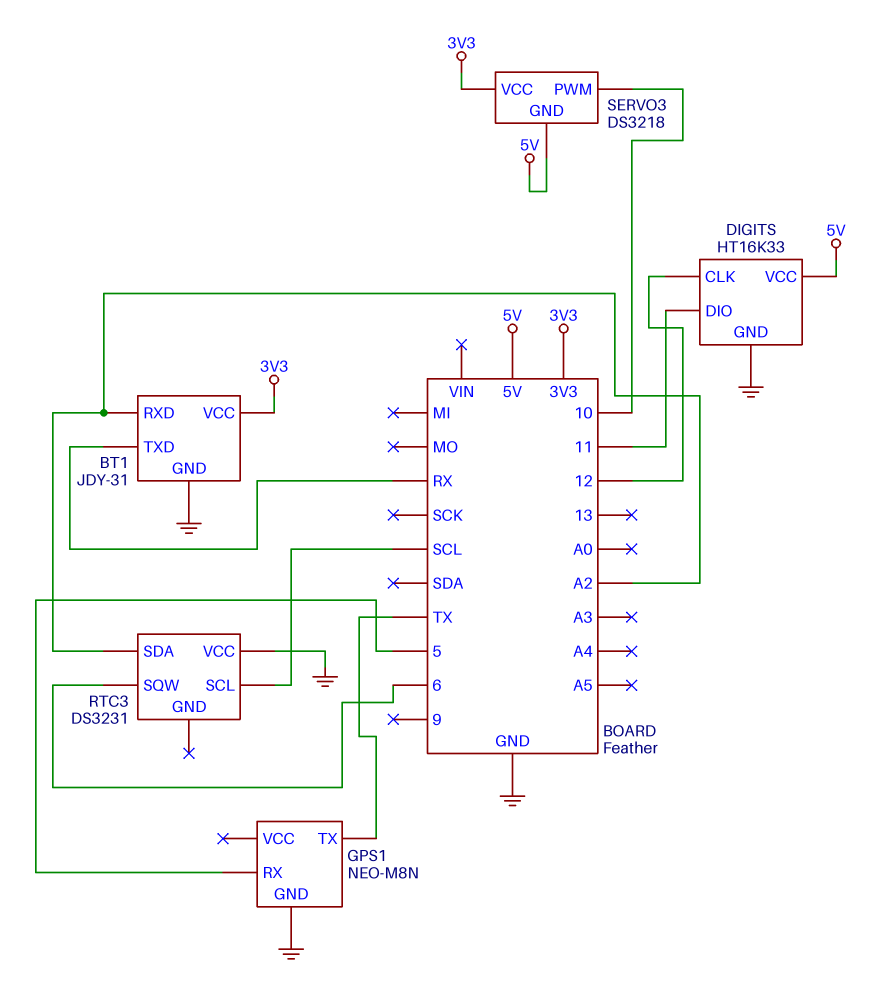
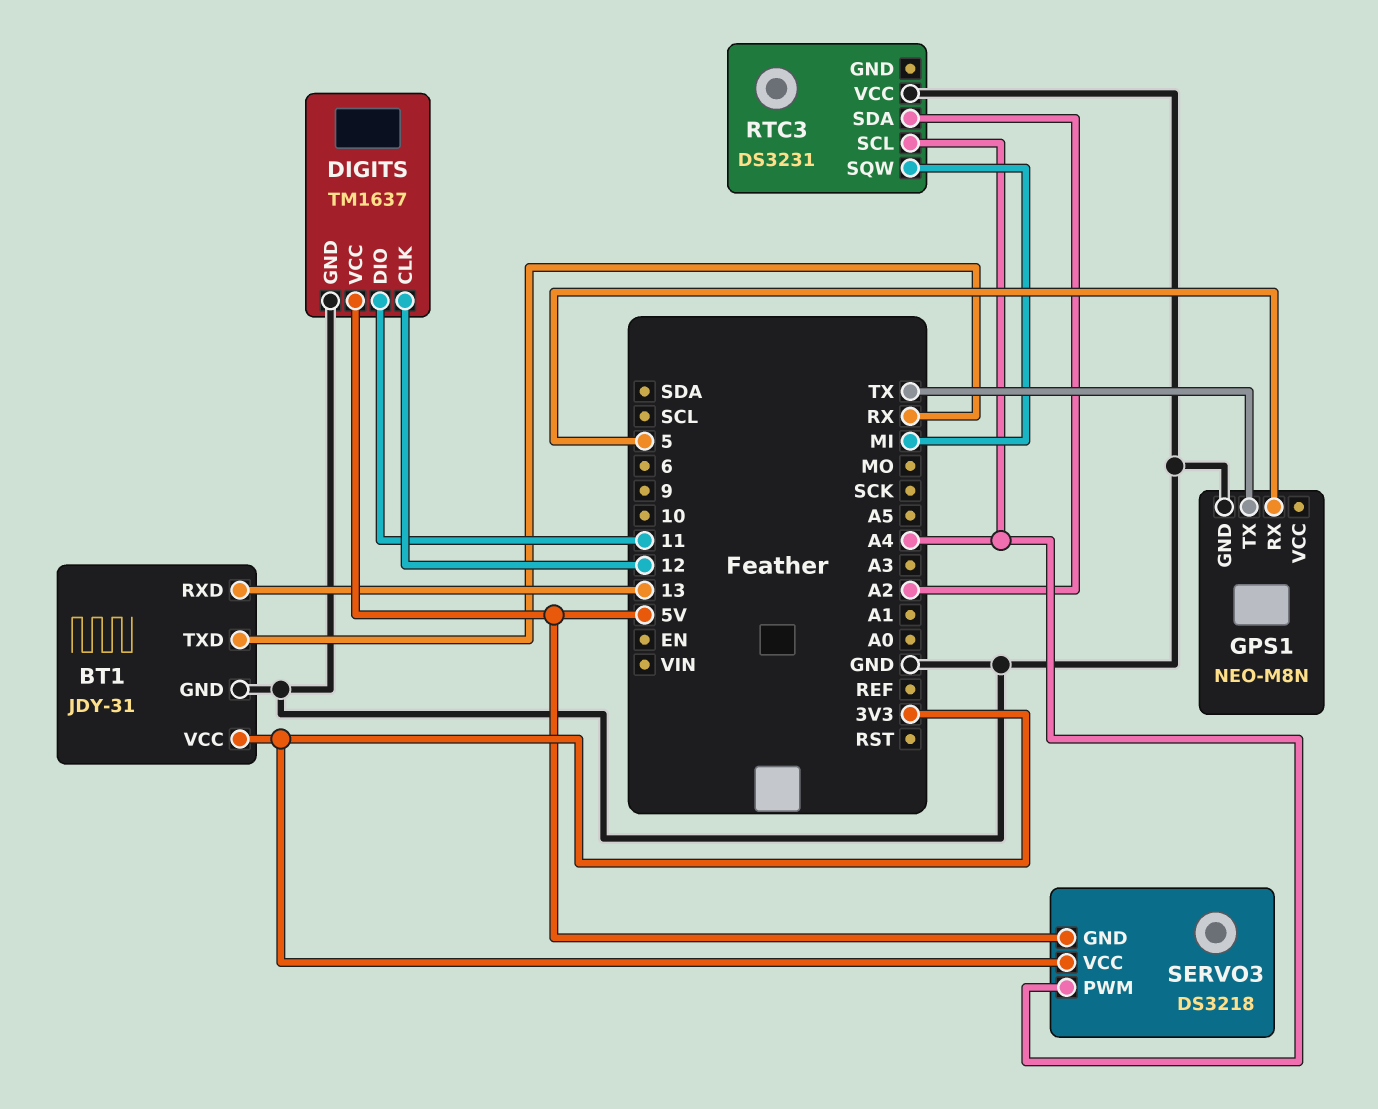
BT1 pin RXD: A2 -> 13
DIGITS: HT16K33 -> TM1637
RTC3 pin SCL: SCL -> A4
RTC3 pin SQW: 6 -> MI
SERVO3 pin PWM: 10 -> A4

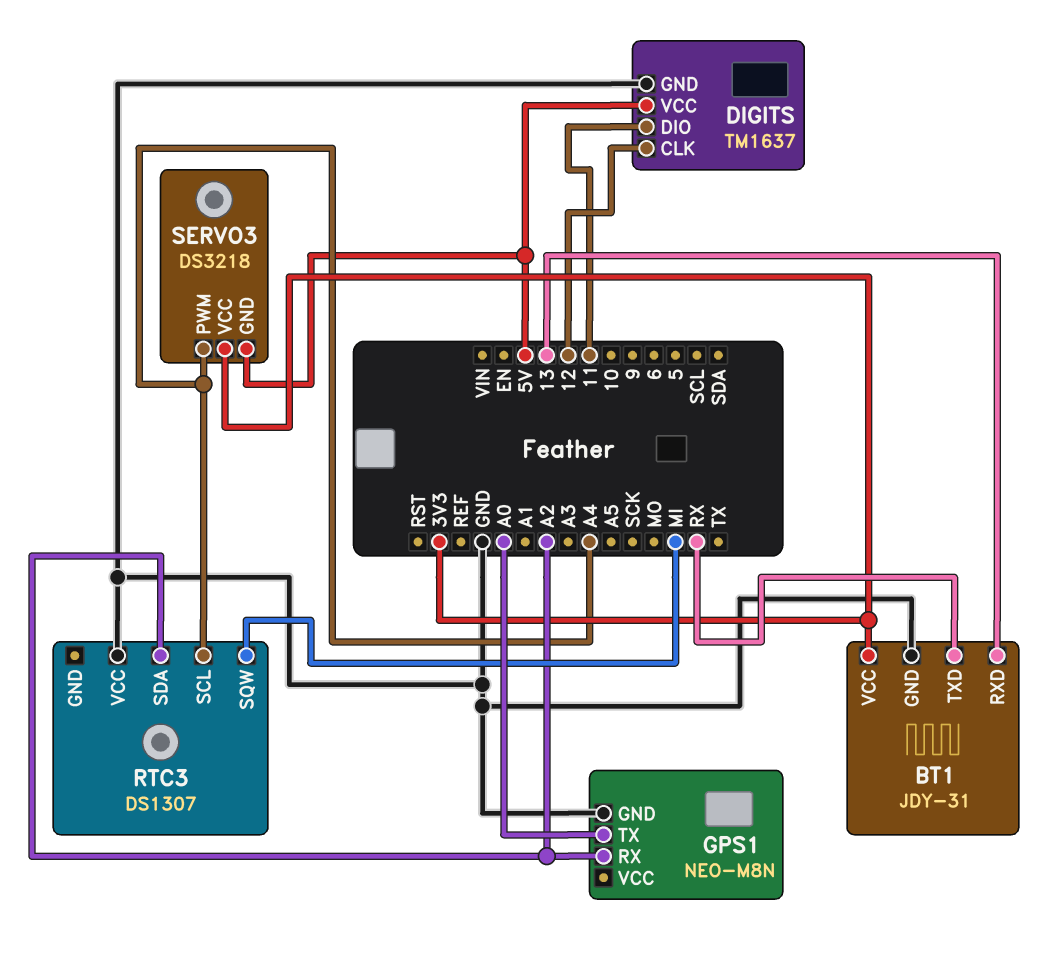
GPS1 pin RX: 5 -> A2
GPS1 pin TX: TX -> A0
RTC3: DS3231 -> DS1307

